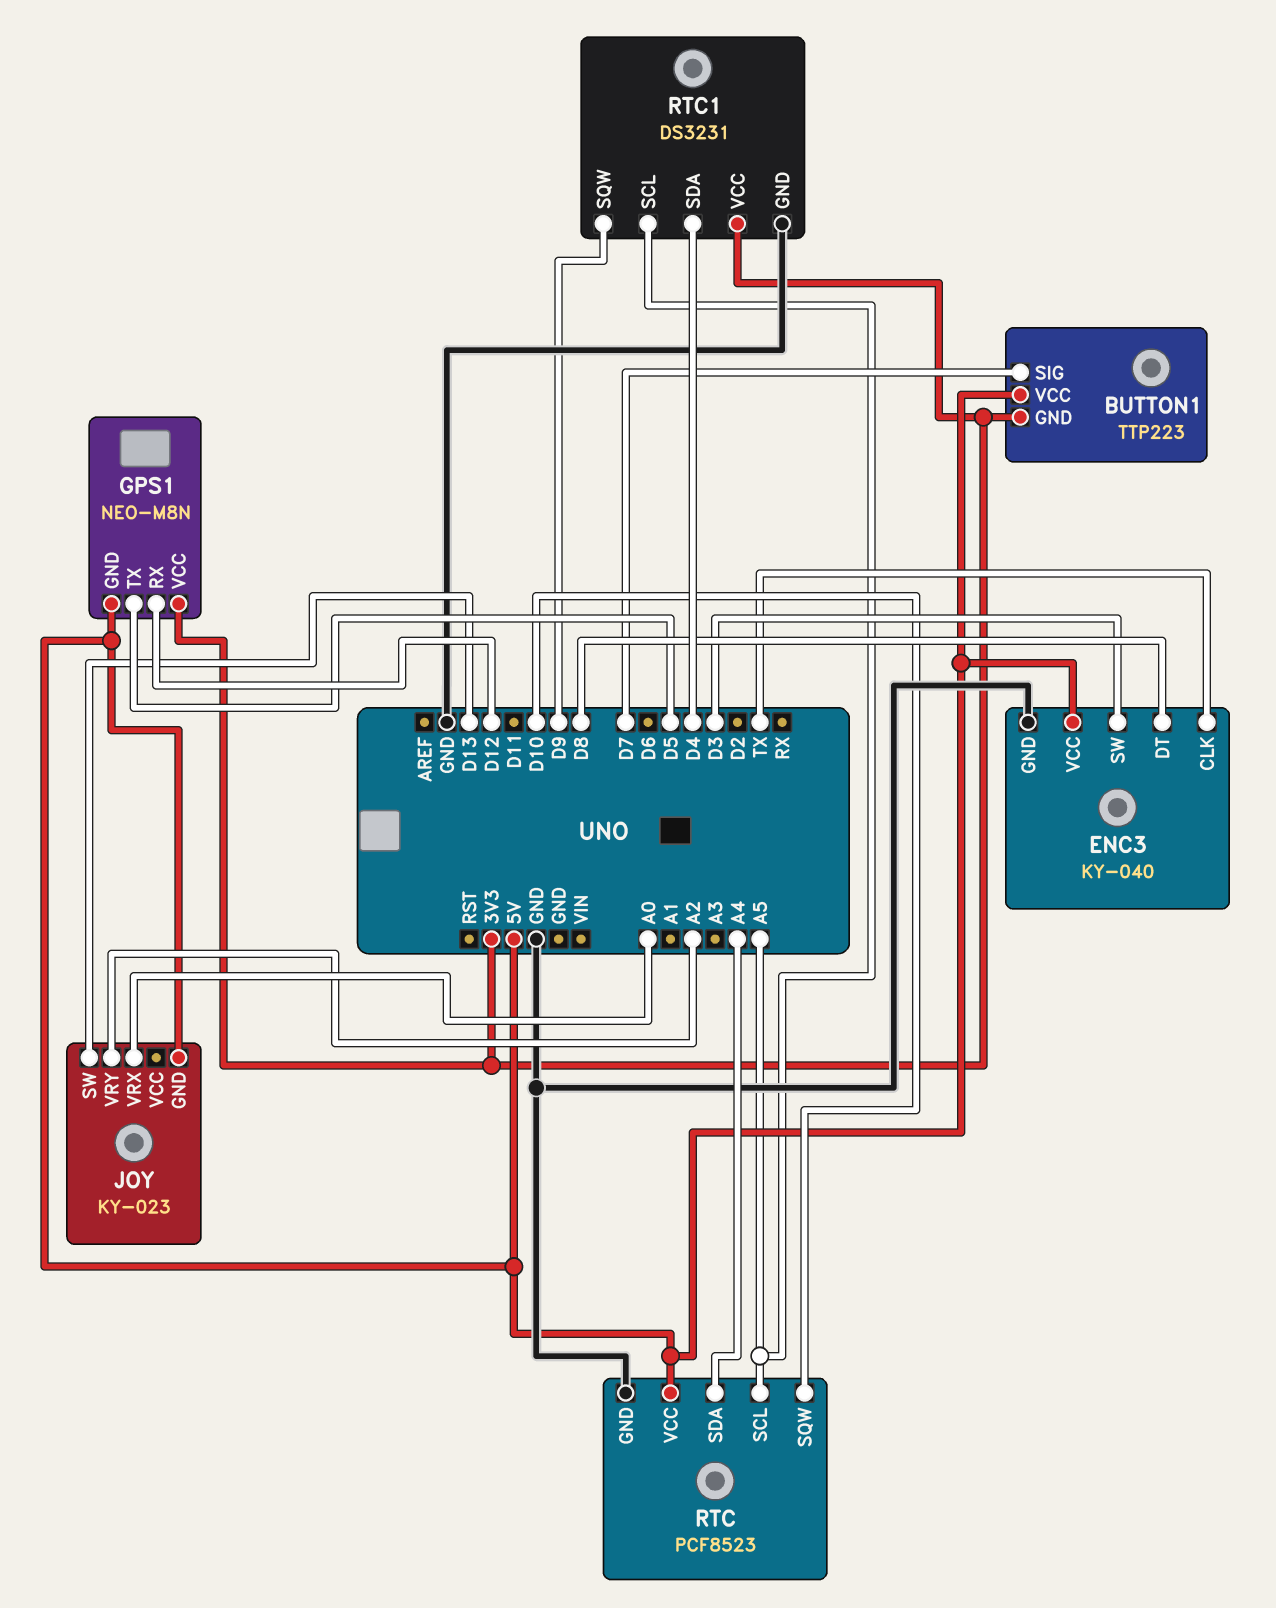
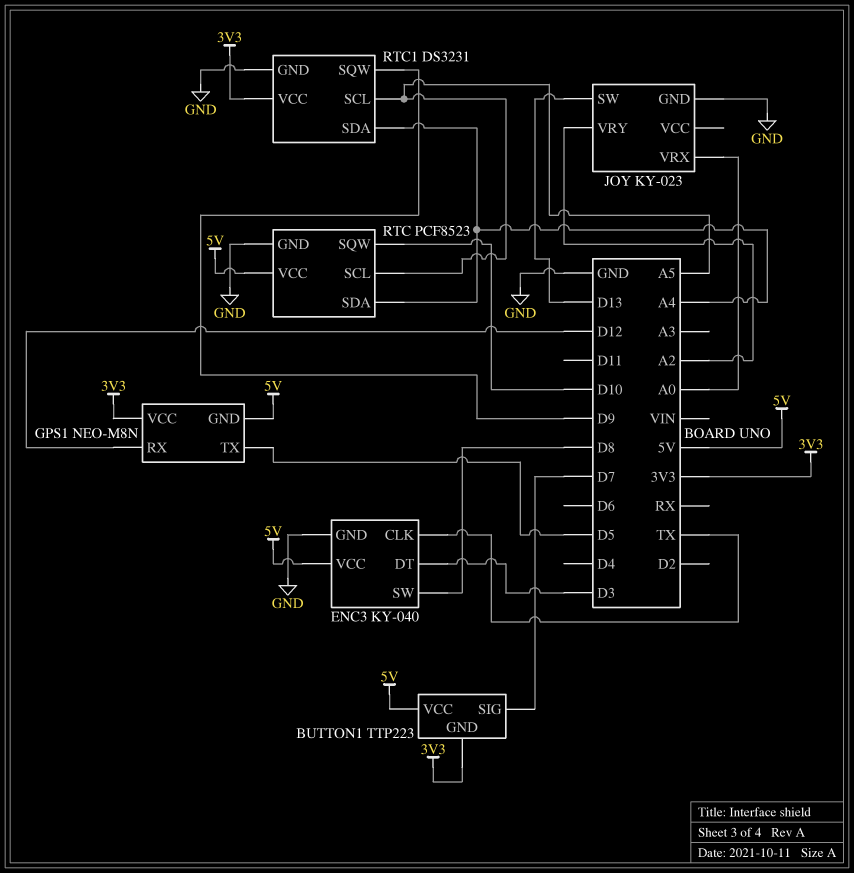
ENC3 pin DT: D8 -> D3
ENC3 pin SW: D3 -> D8
JOY pin GND: 5V -> GND
RTC1 pin SDA: D4 -> A4

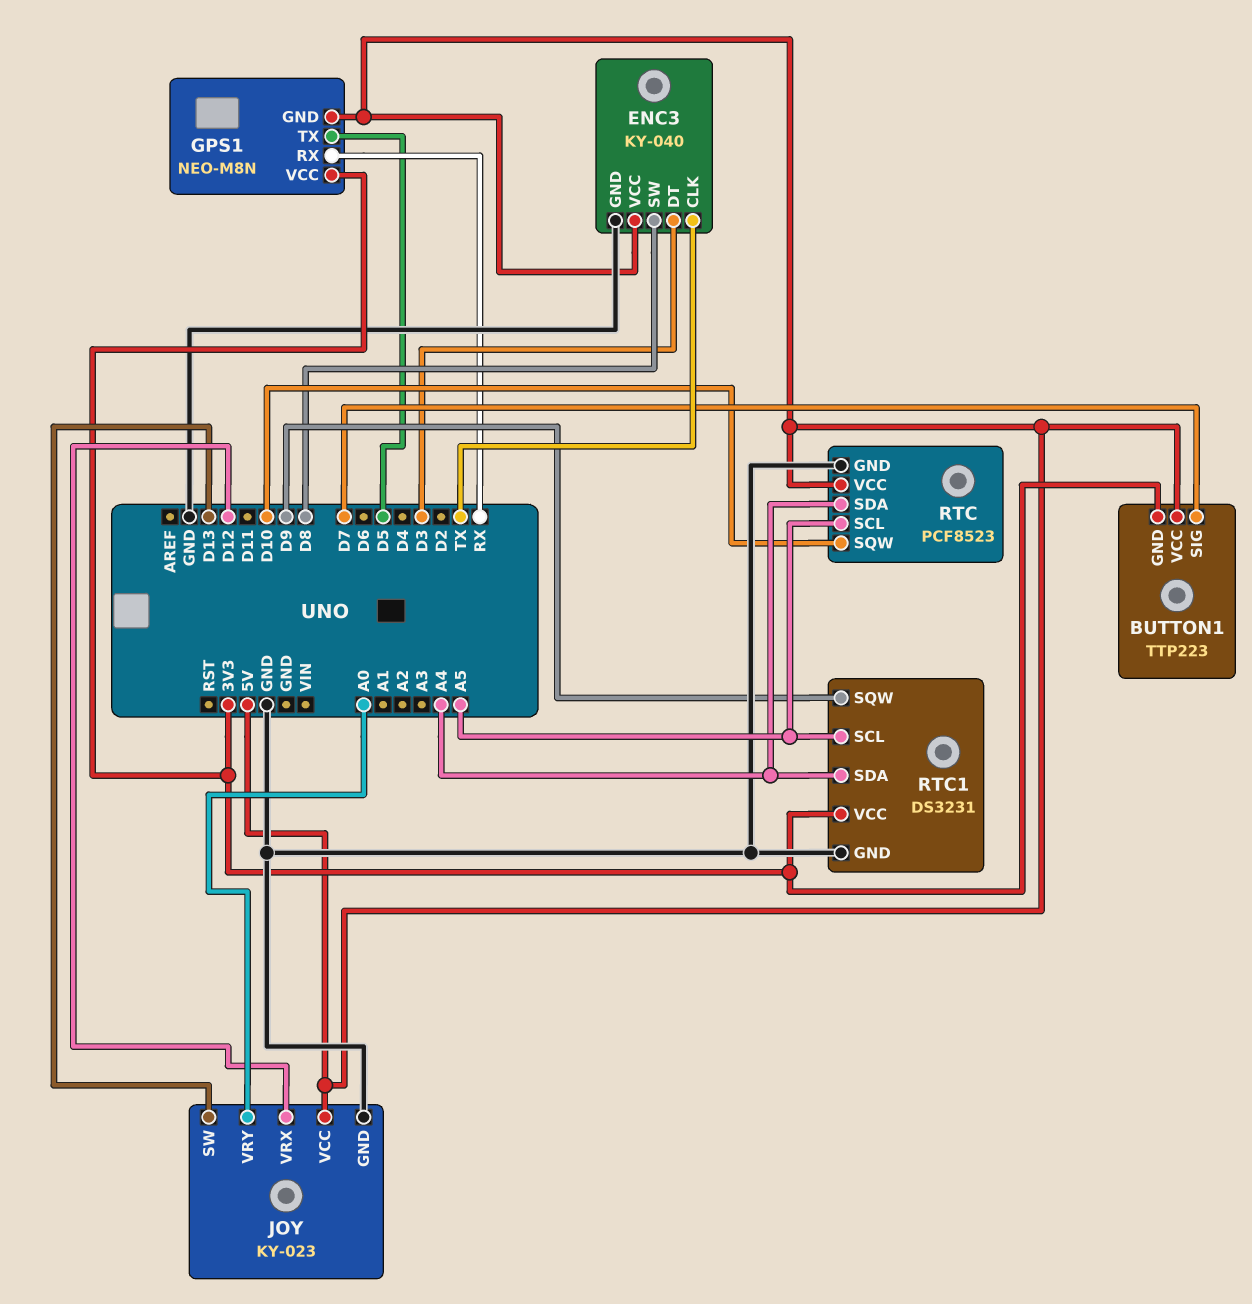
GPS1 pin RX: D12 -> RX
JOY pin VCC: none -> 5V
JOY pin VRX: A0 -> D12
JOY pin VRY: A2 -> A0

